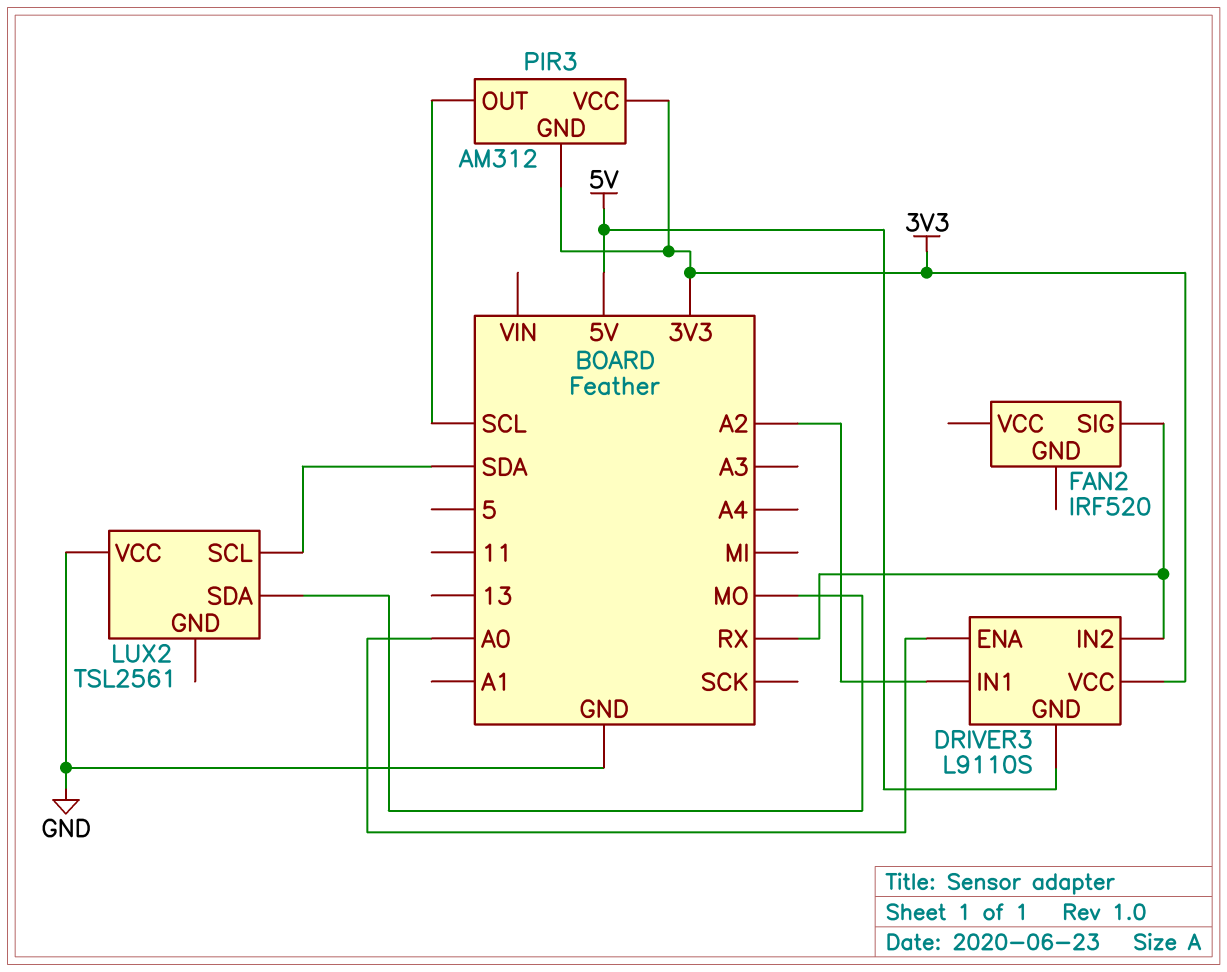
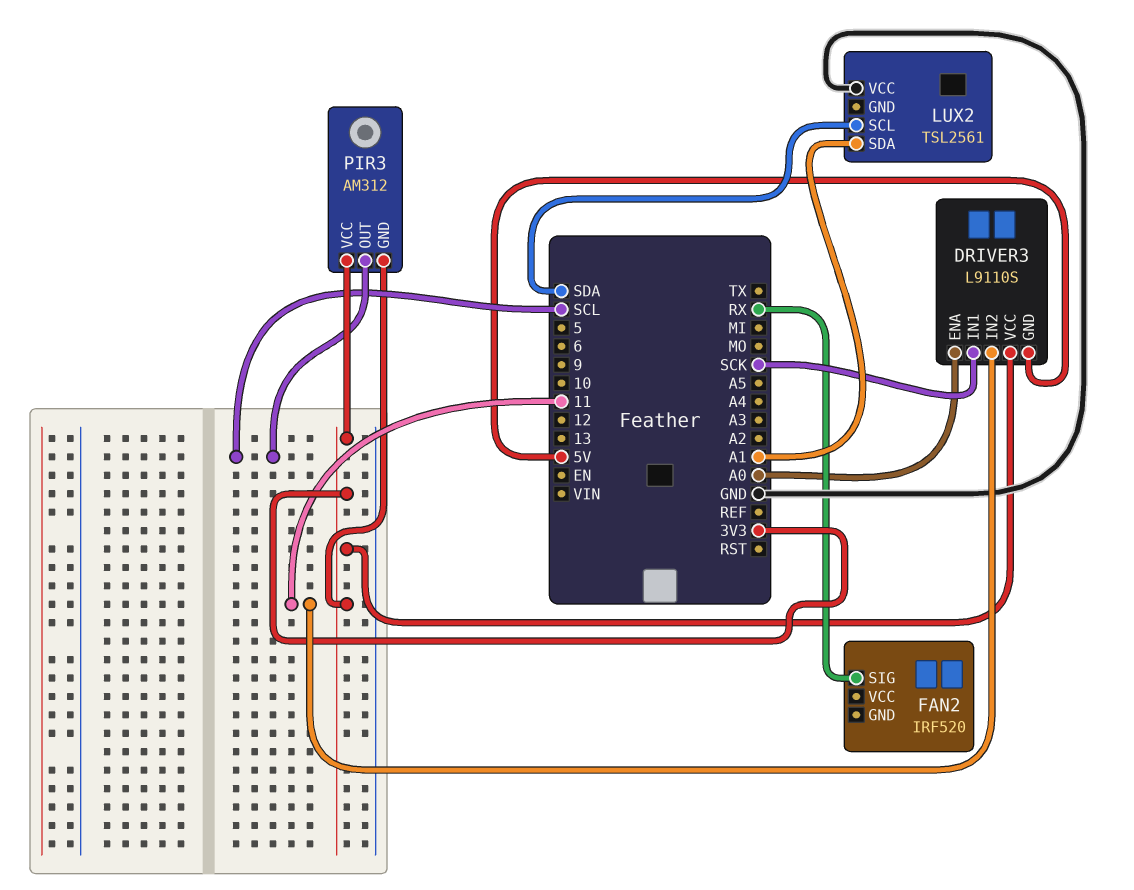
DRIVER3 pin IN1: A2 -> SCK
DRIVER3 pin IN2: RX -> 11
LUX2 pin SDA: MO -> A1

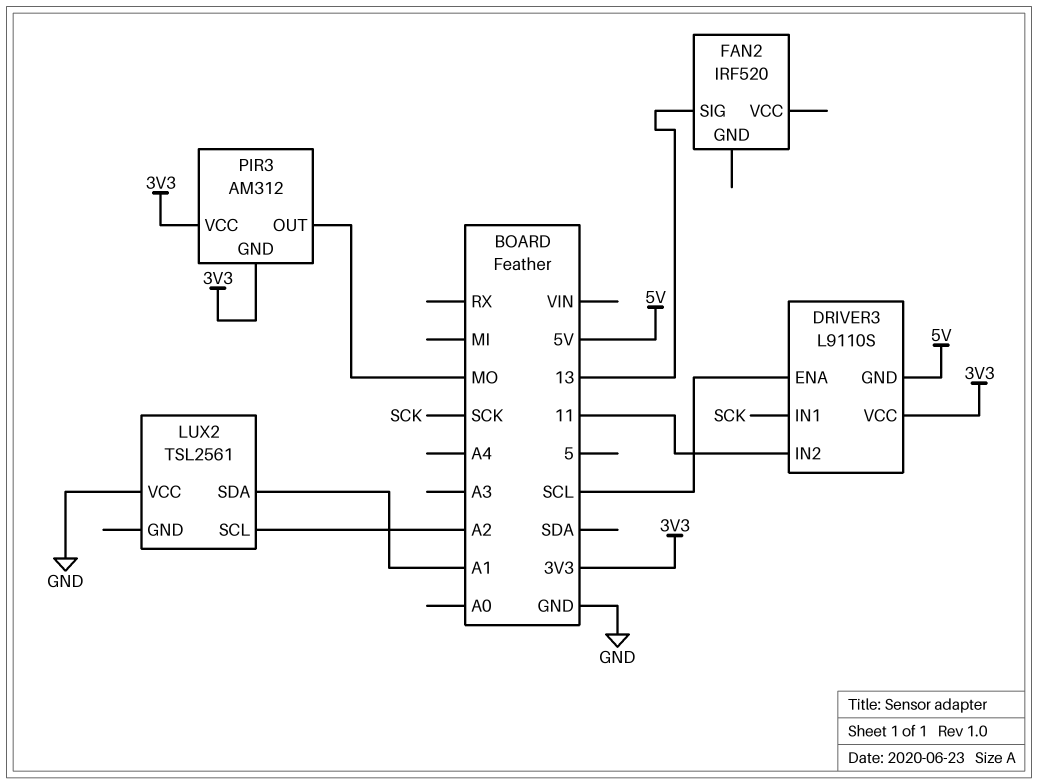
DRIVER3 pin ENA: A0 -> SCL
FAN2 pin SIG: RX -> 13
LUX2 pin SCL: SDA -> A2
PIR3 pin OUT: SCL -> MO

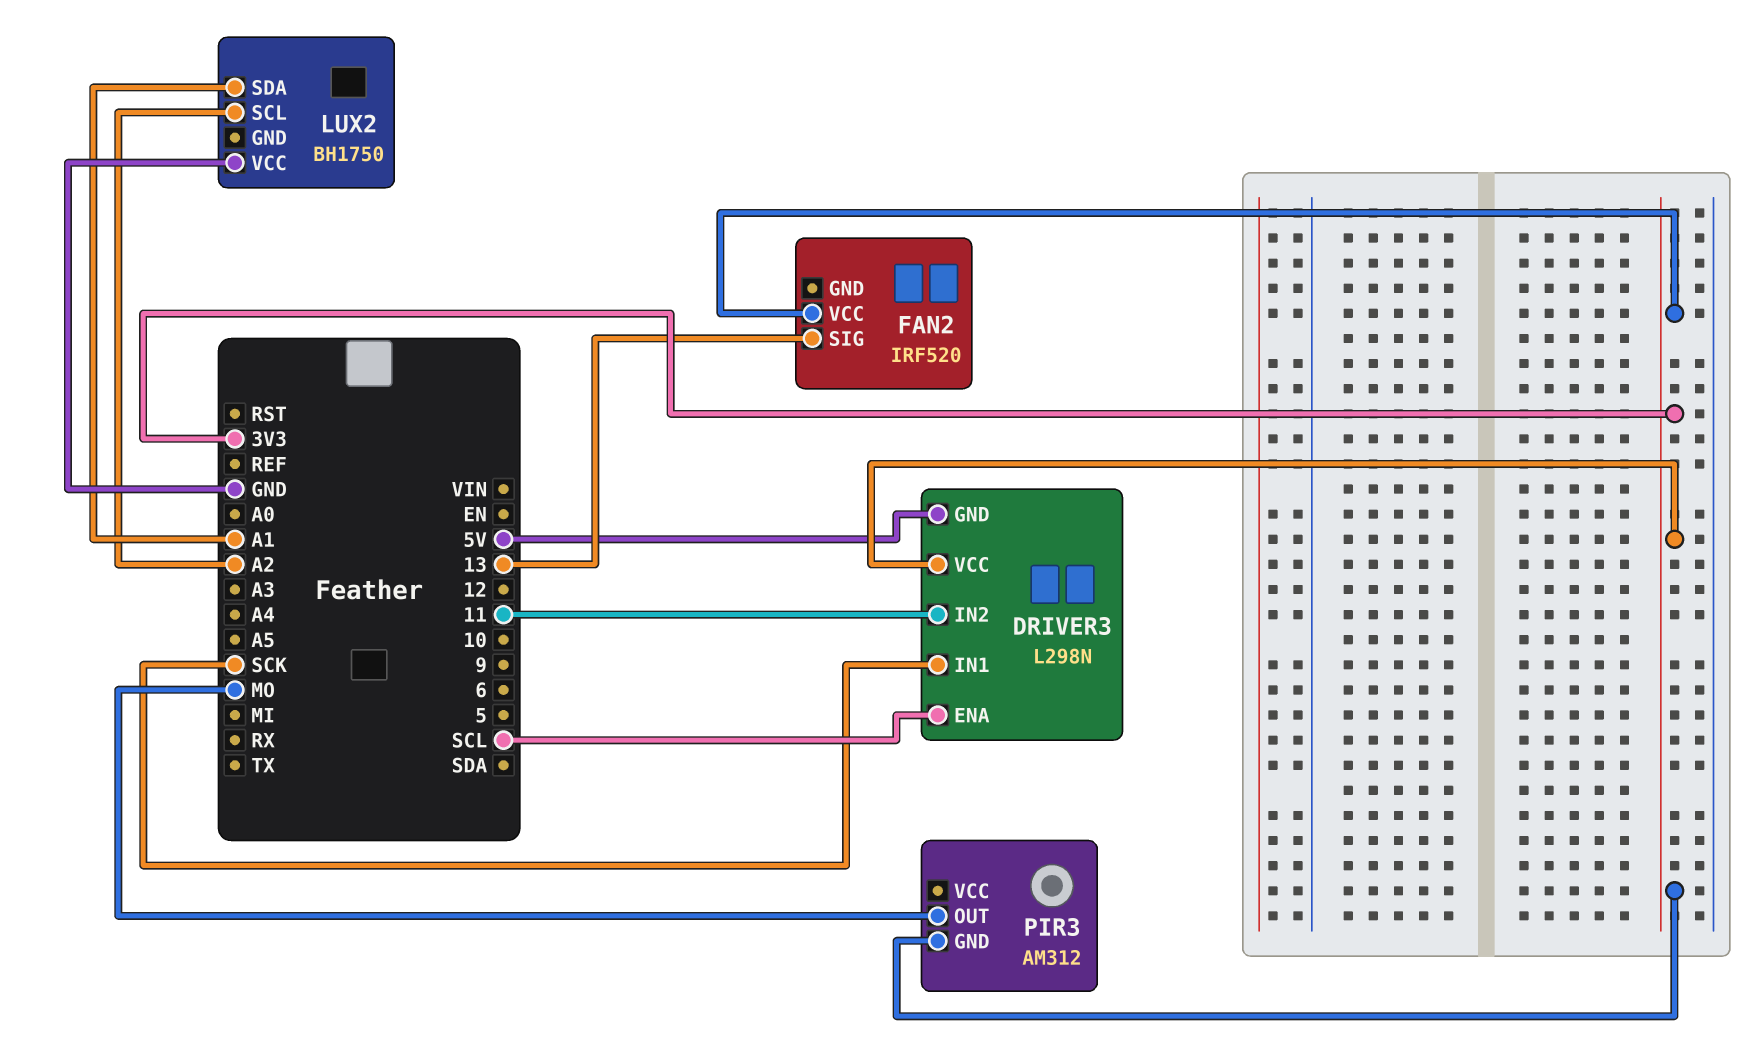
DRIVER3: L9110S -> L298N
FAN2 pin VCC: none -> 3V3
LUX2: TSL2561 -> BH1750
PIR3 pin VCC: 3V3 -> none

